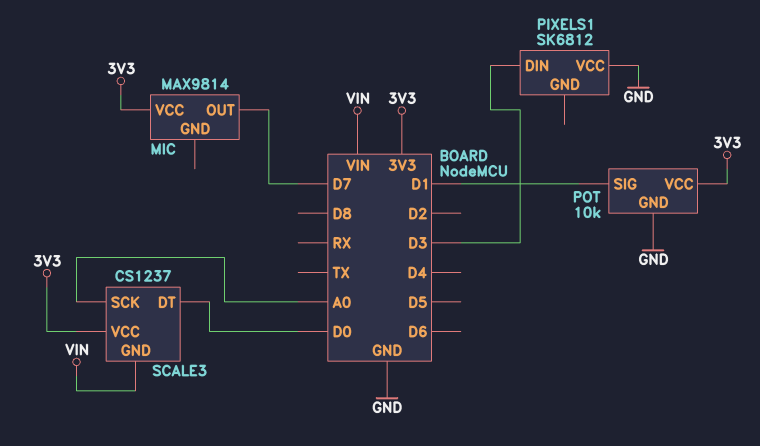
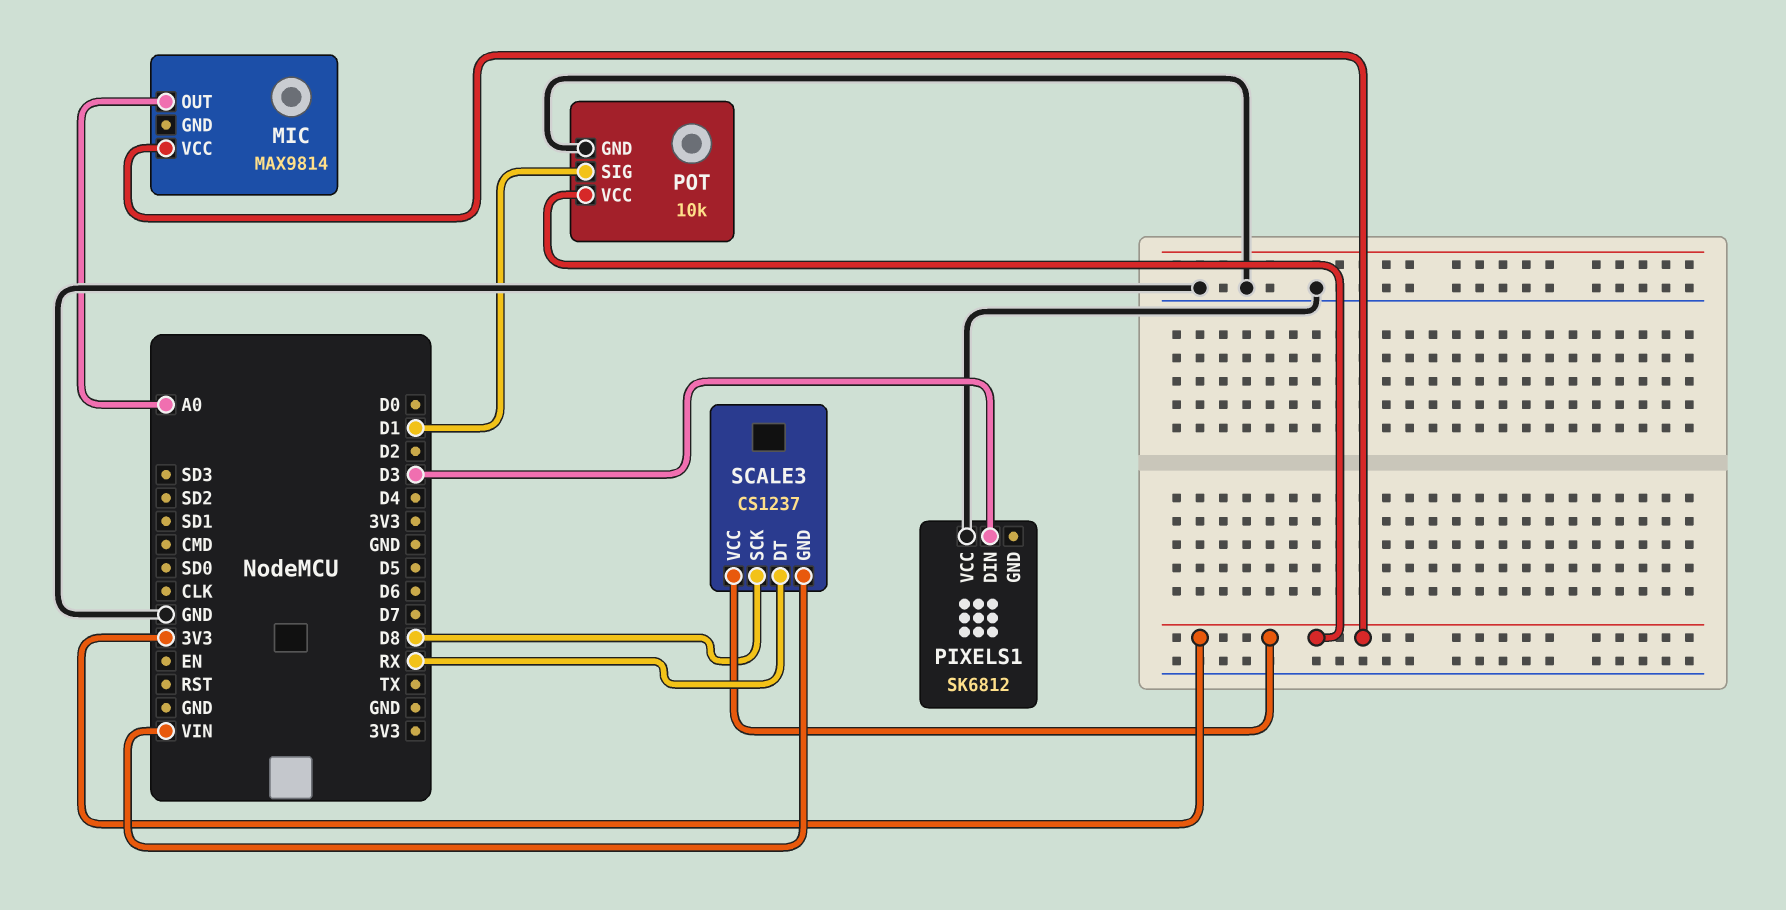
MIC pin OUT: D7 -> A0
SCALE3 pin DT: D0 -> RX
SCALE3 pin SCK: A0 -> D8

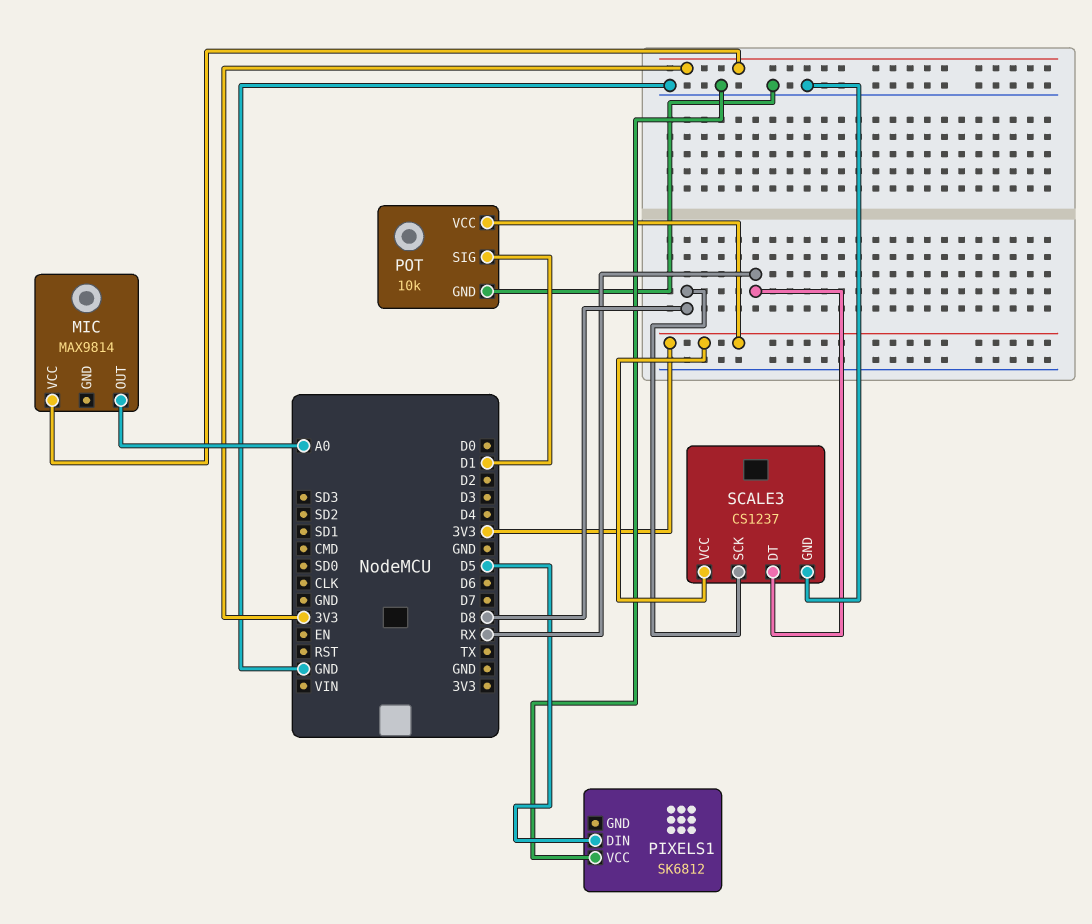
PIXELS1 pin DIN: D3 -> D5
SCALE3 pin GND: VIN -> GND

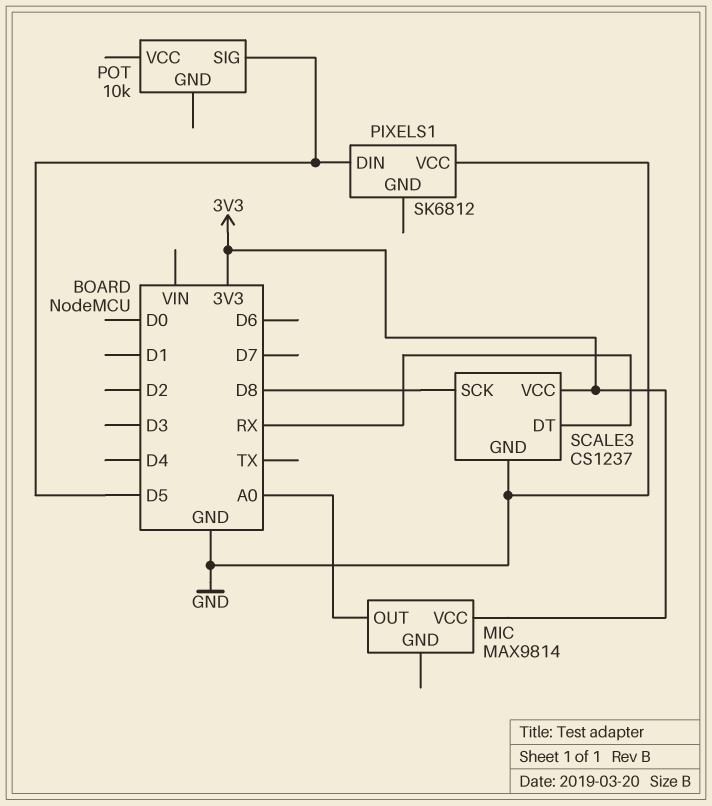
POT pin GND: GND -> none
POT pin SIG: D1 -> D5
POT pin VCC: 3V3 -> none

